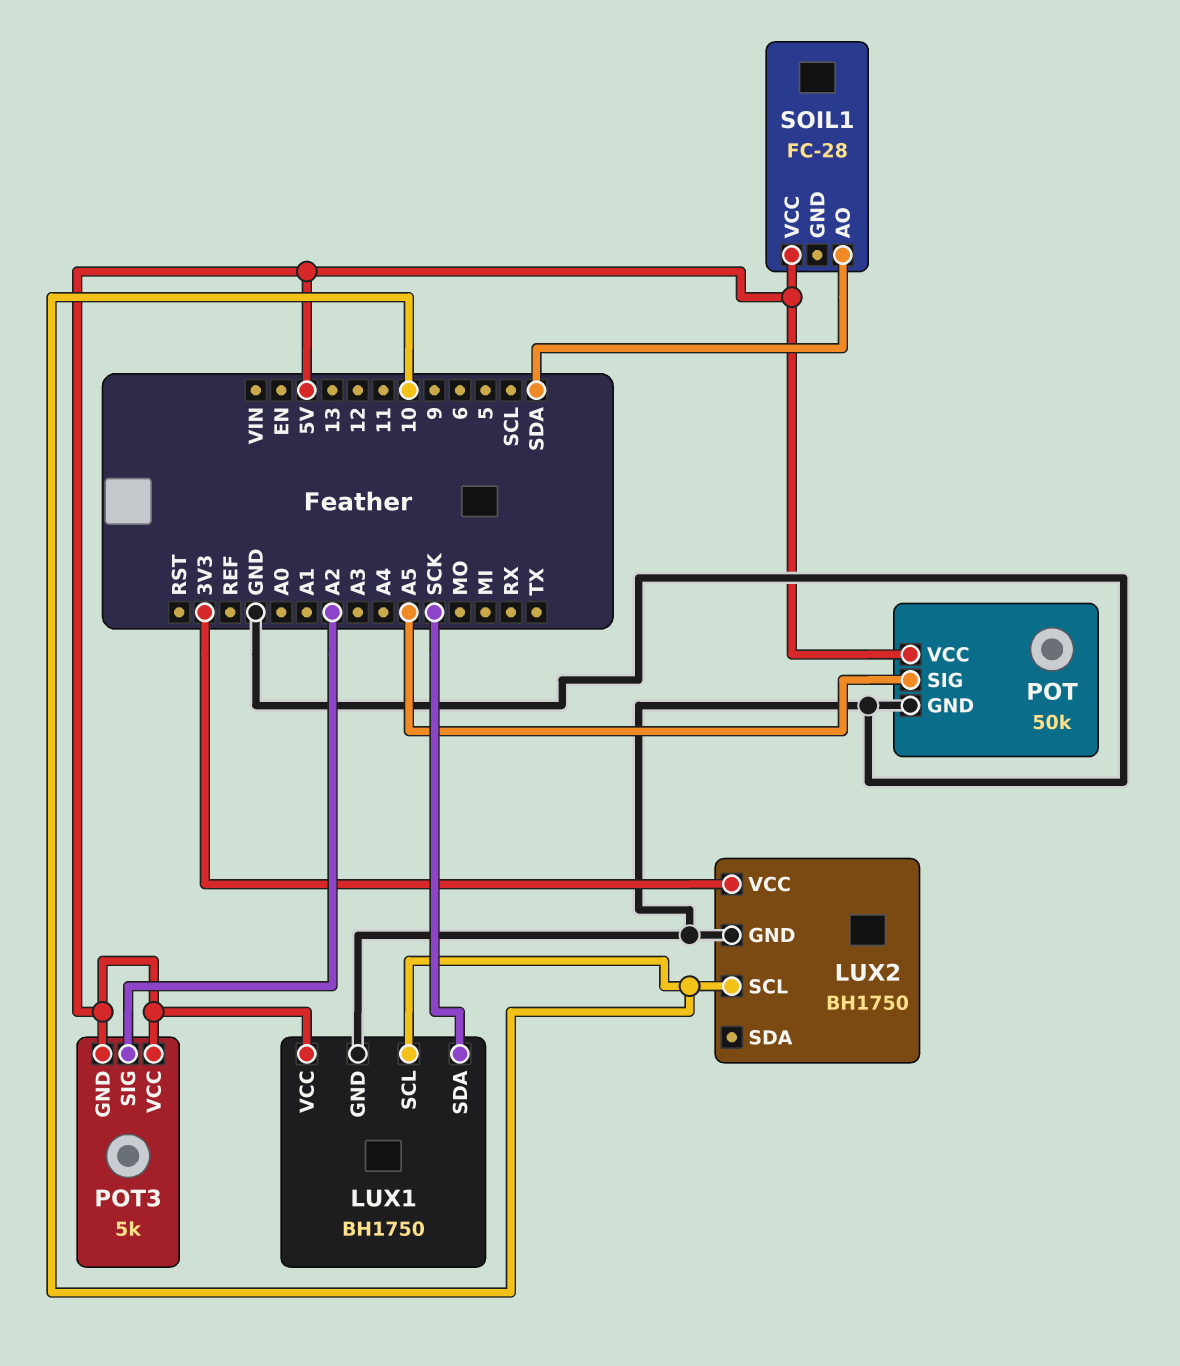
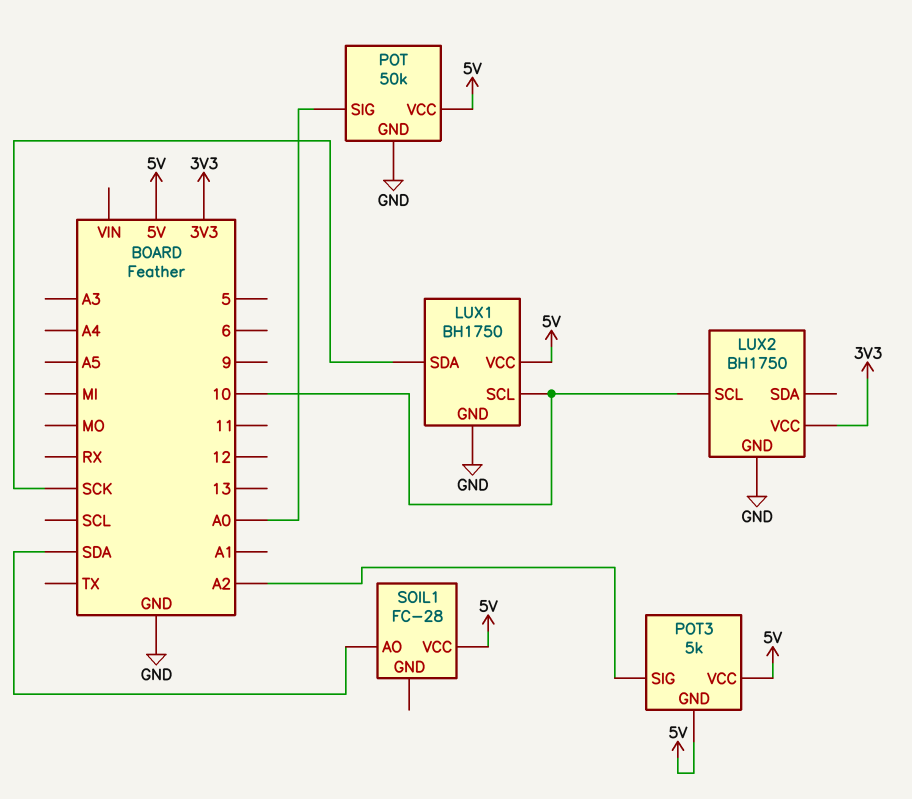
POT pin SIG: A5 -> A0

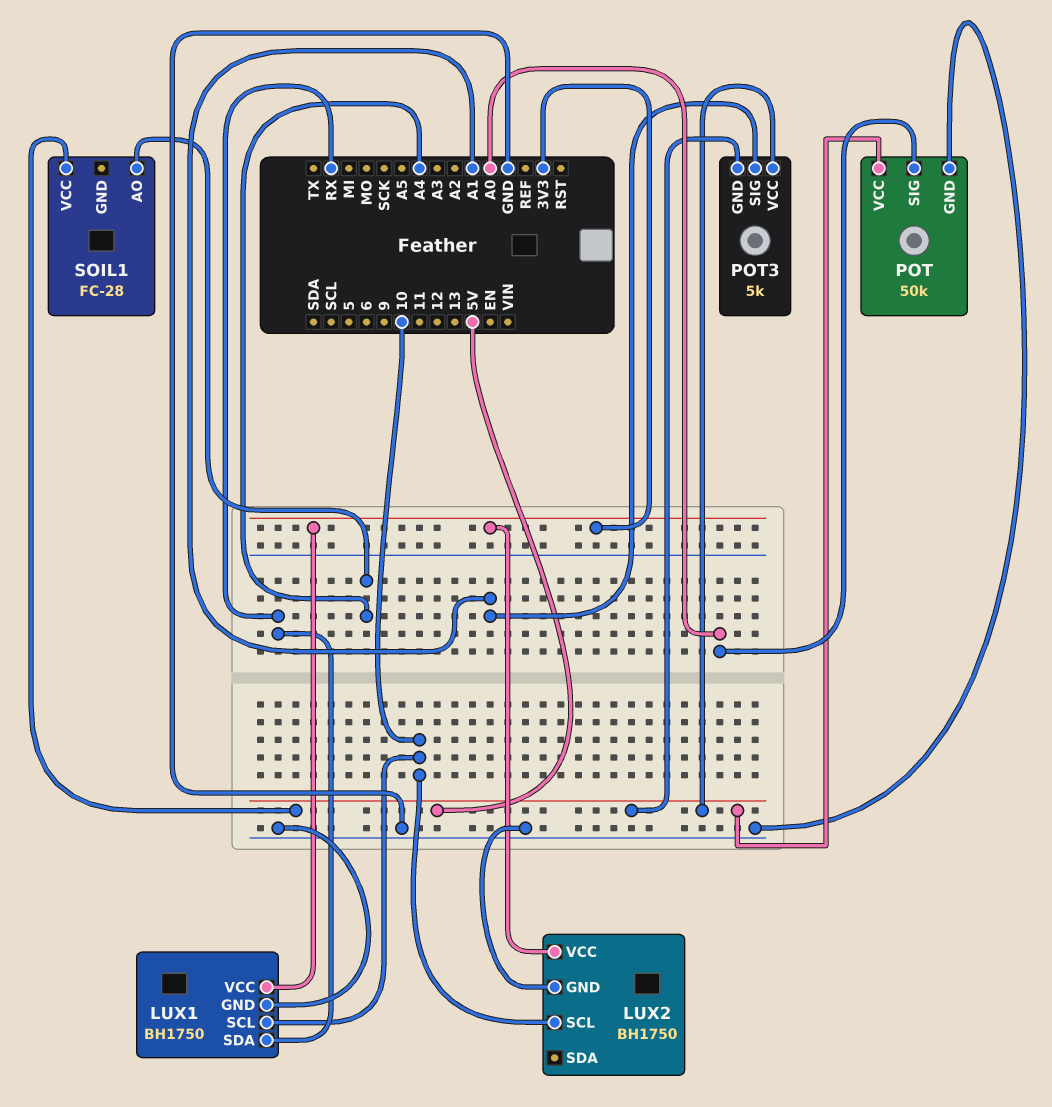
LUX1 pin SDA: SCK -> RX
LUX1 pin VCC: 5V -> 3V3
POT3 pin SIG: A2 -> A1
SOIL1 pin AO: SDA -> A4

